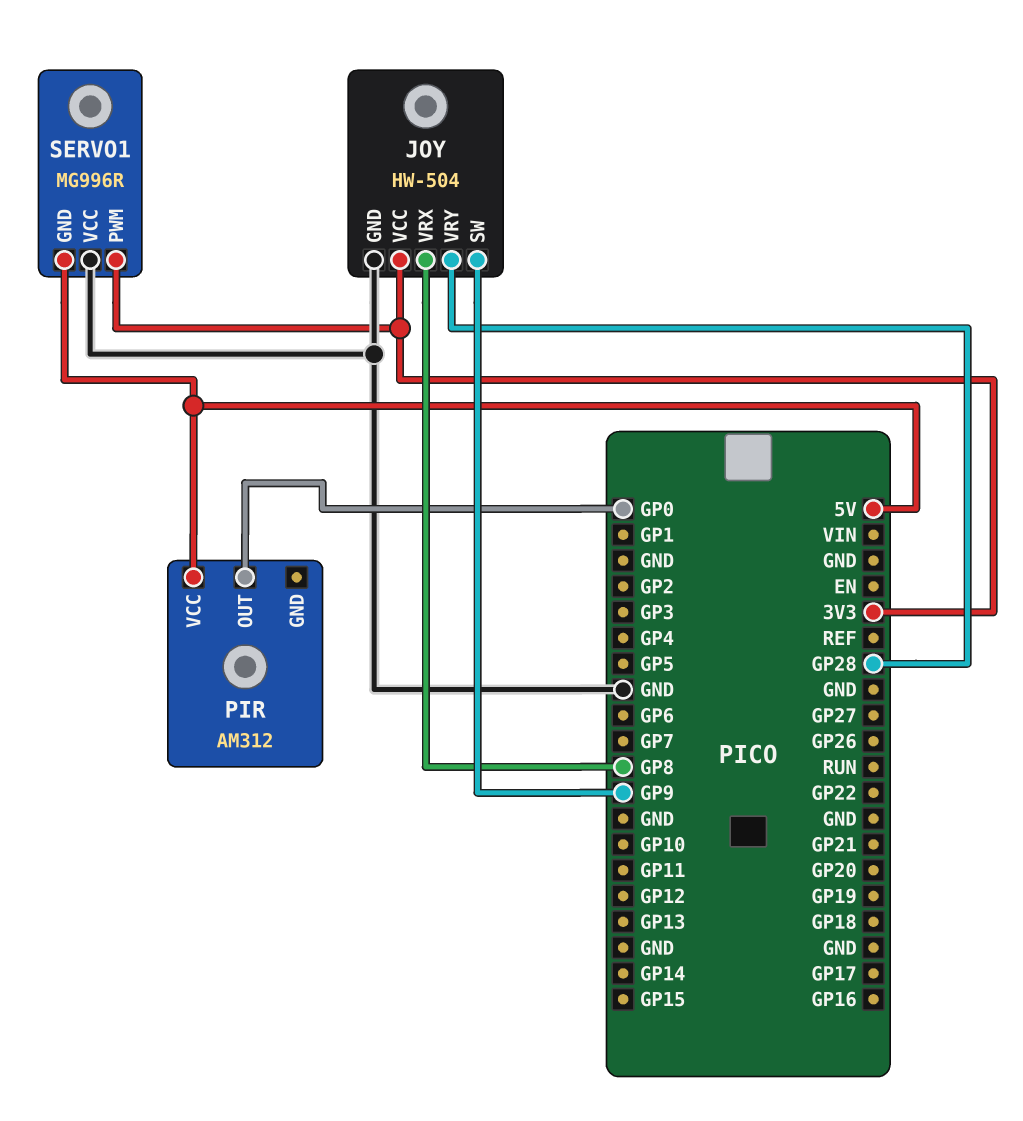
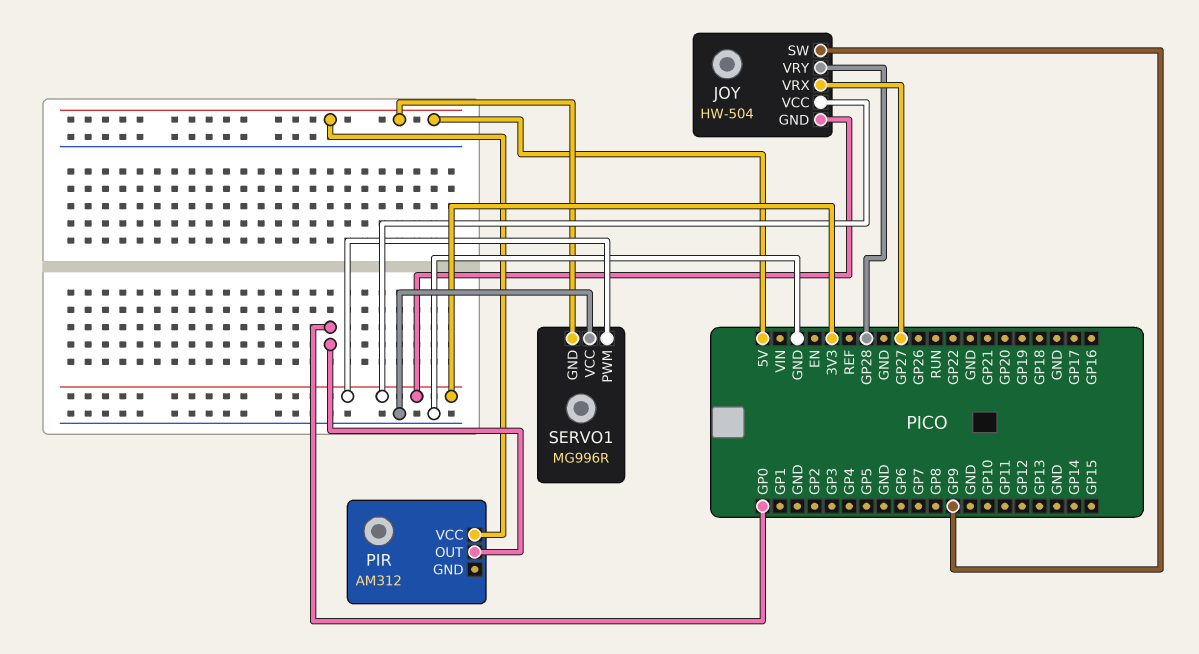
JOY pin GND: GND -> 3V3
JOY pin VRX: GP8 -> GP27

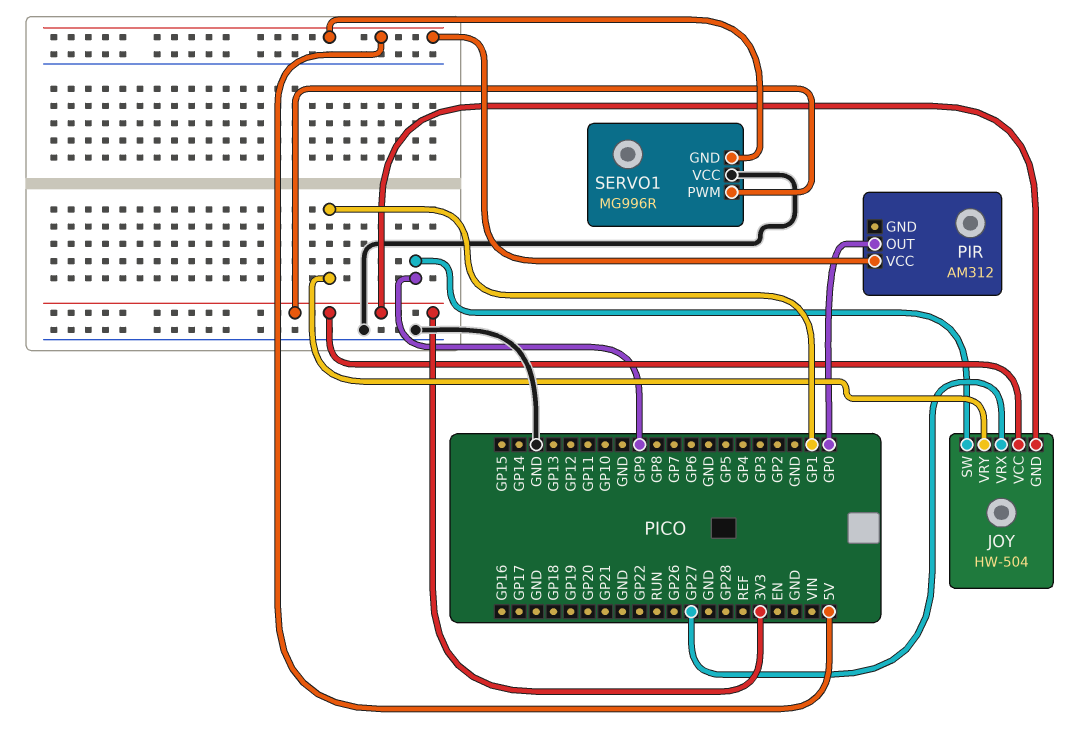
JOY pin VRY: GP28 -> GP1

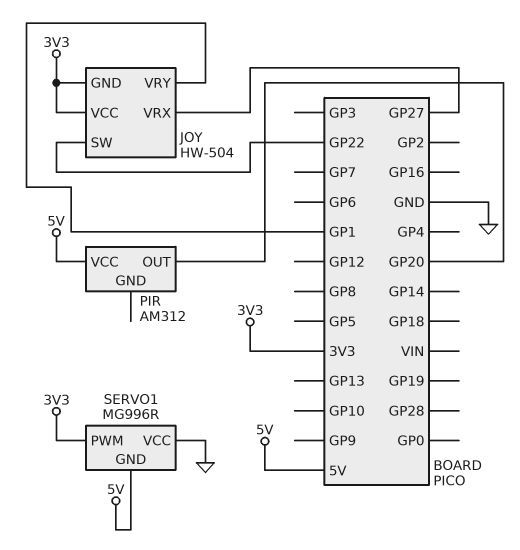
JOY pin SW: GP9 -> GP22
PIR pin OUT: GP0 -> GP20

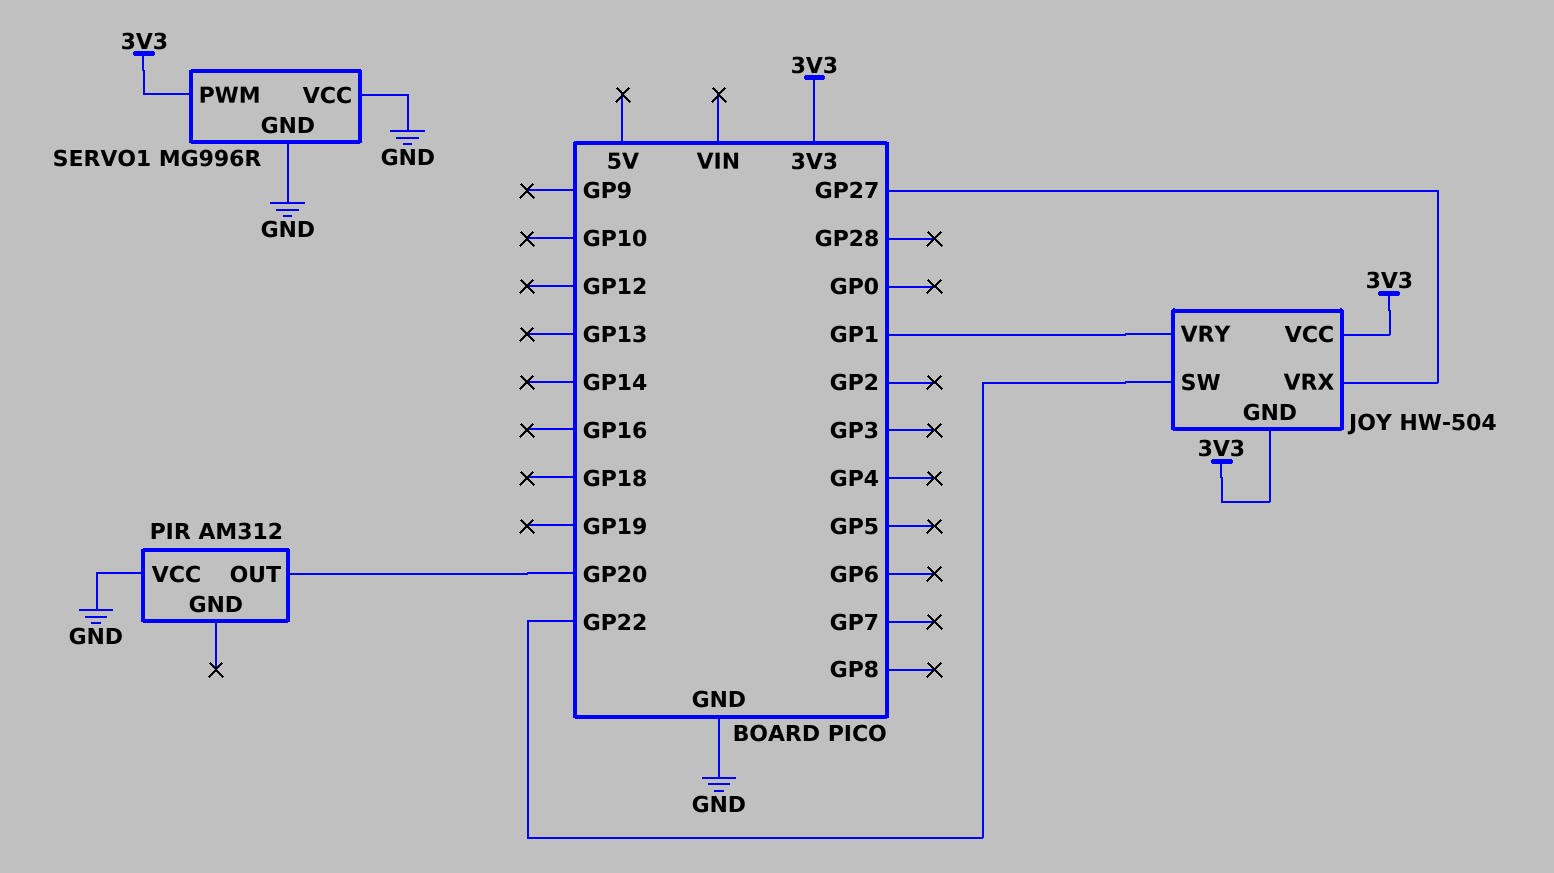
PIR pin VCC: 5V -> GND
SERVO1 pin GND: 5V -> GND

